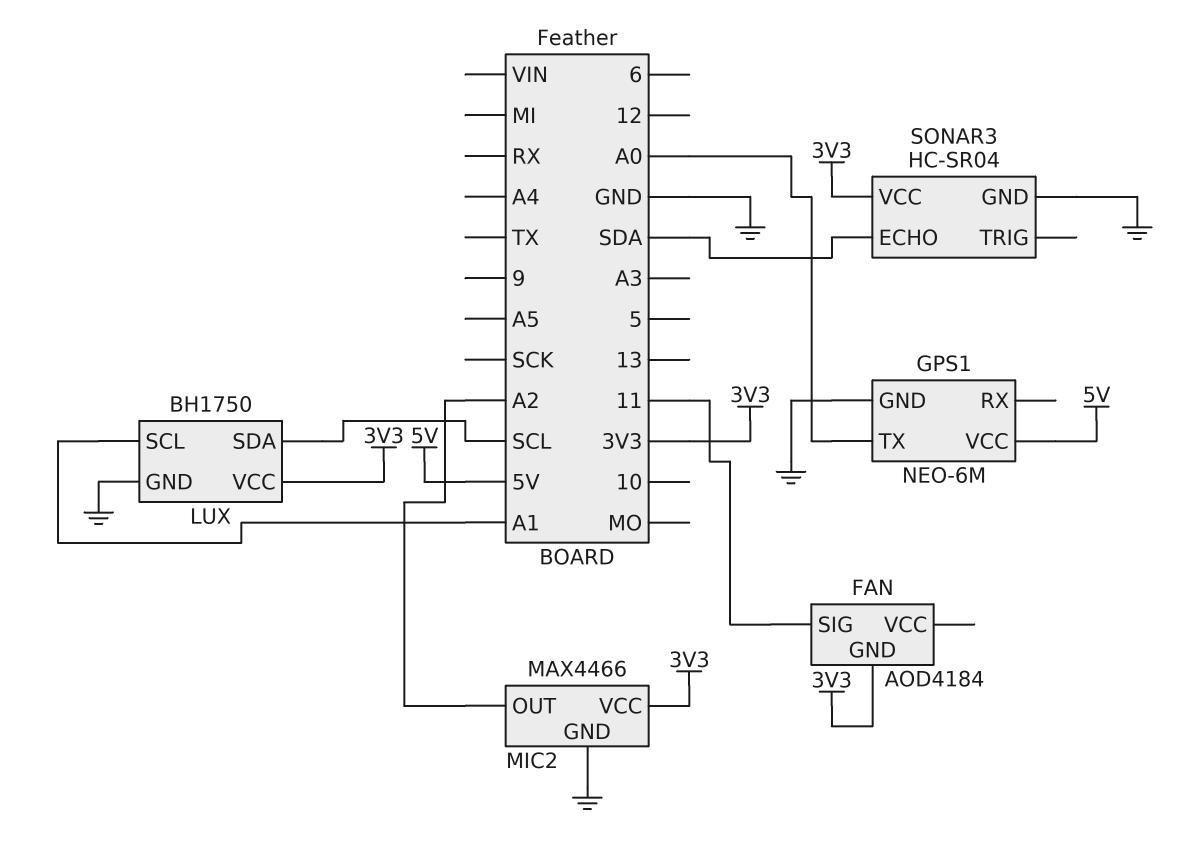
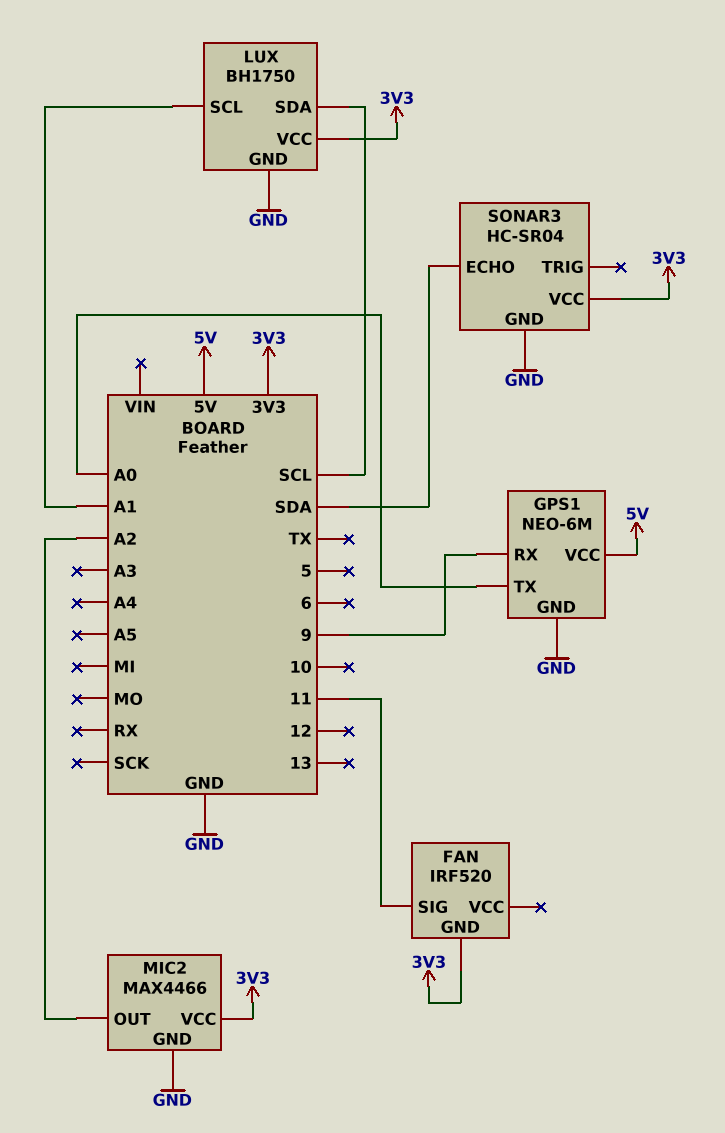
FAN: AOD4184 -> IRF520
GPS1 pin RX: none -> 9

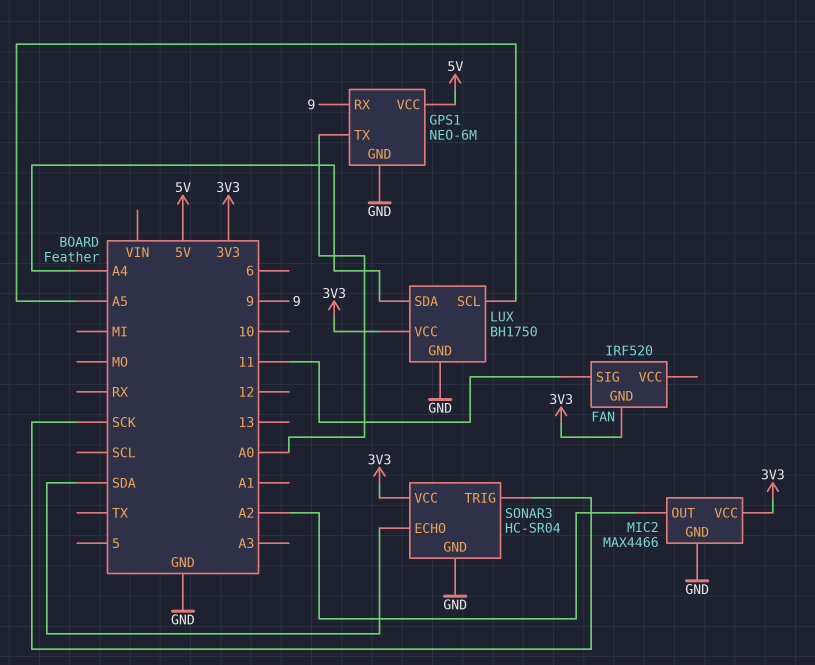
LUX pin SCL: A1 -> A5
LUX pin SDA: SCL -> A4
SONAR3 pin TRIG: none -> SCK

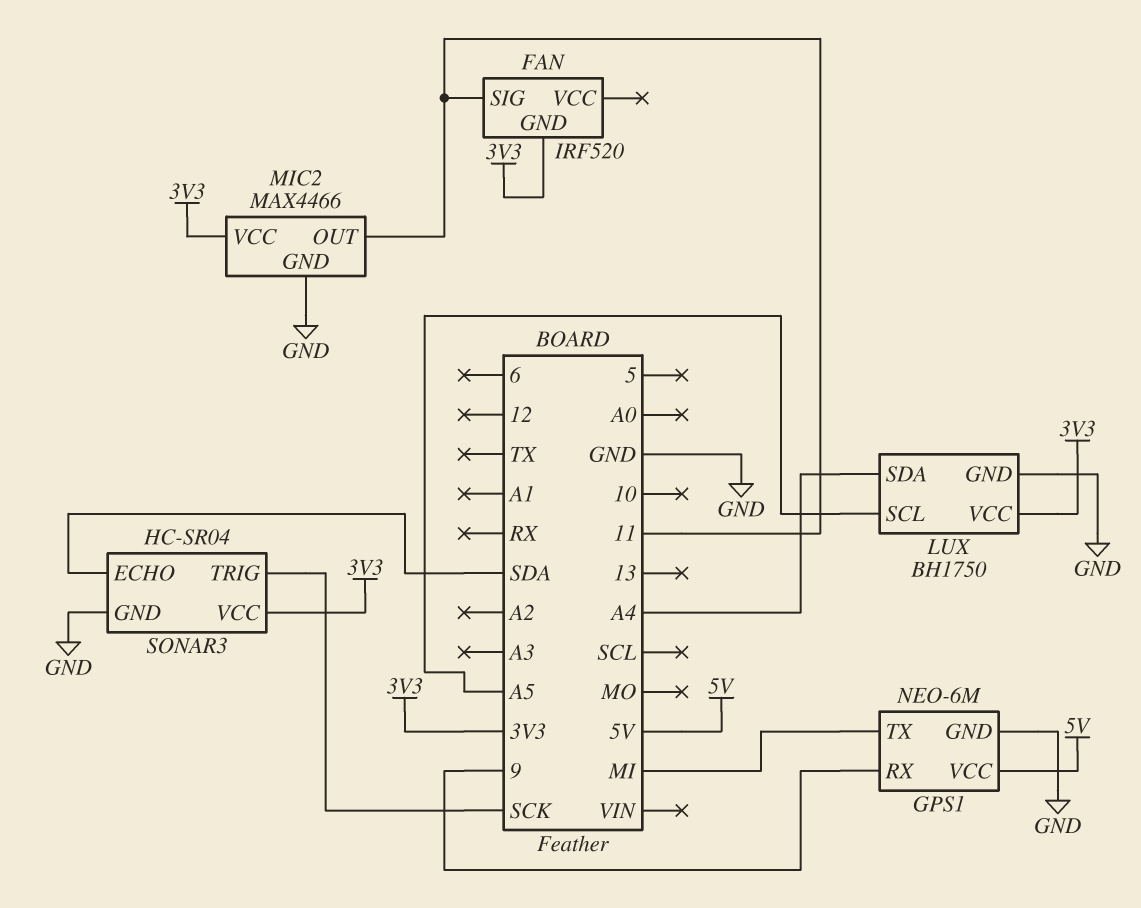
GPS1 pin TX: A0 -> MI
MIC2 pin OUT: A2 -> 11

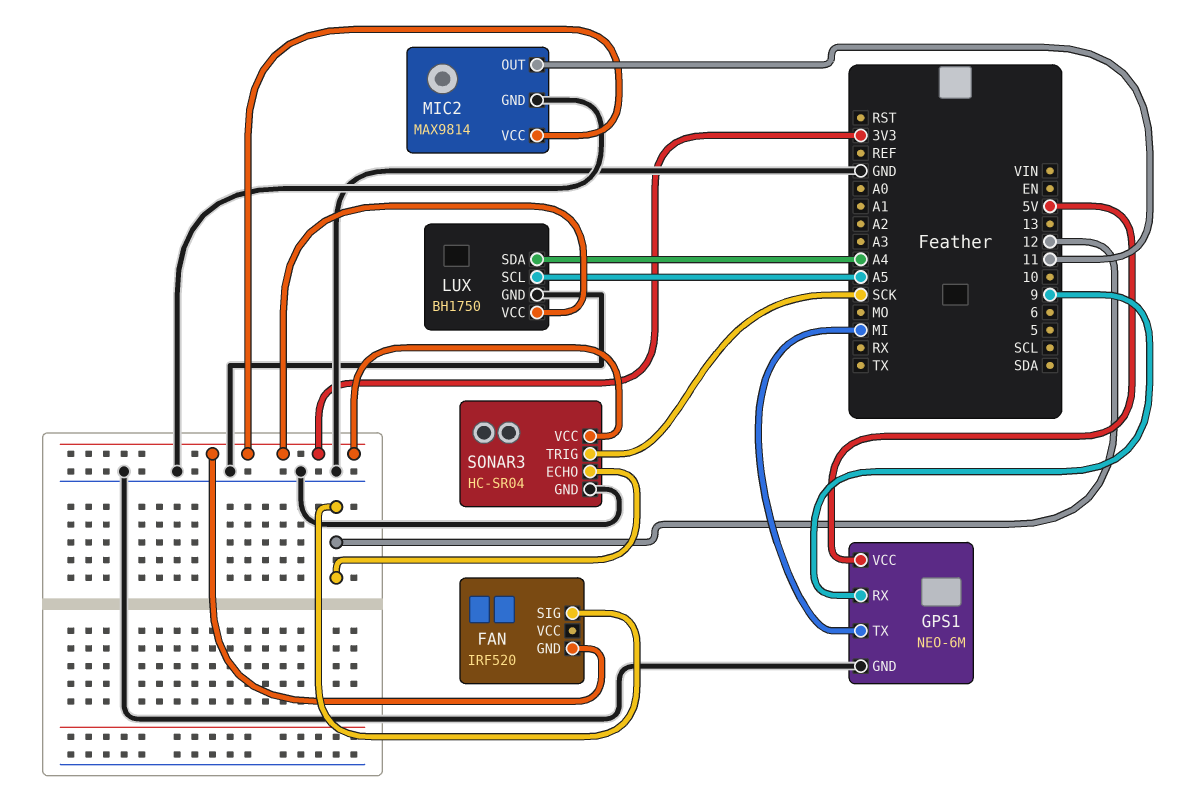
FAN pin SIG: 11 -> 12
MIC2: MAX4466 -> MAX9814
SONAR3 pin ECHO: SDA -> 12

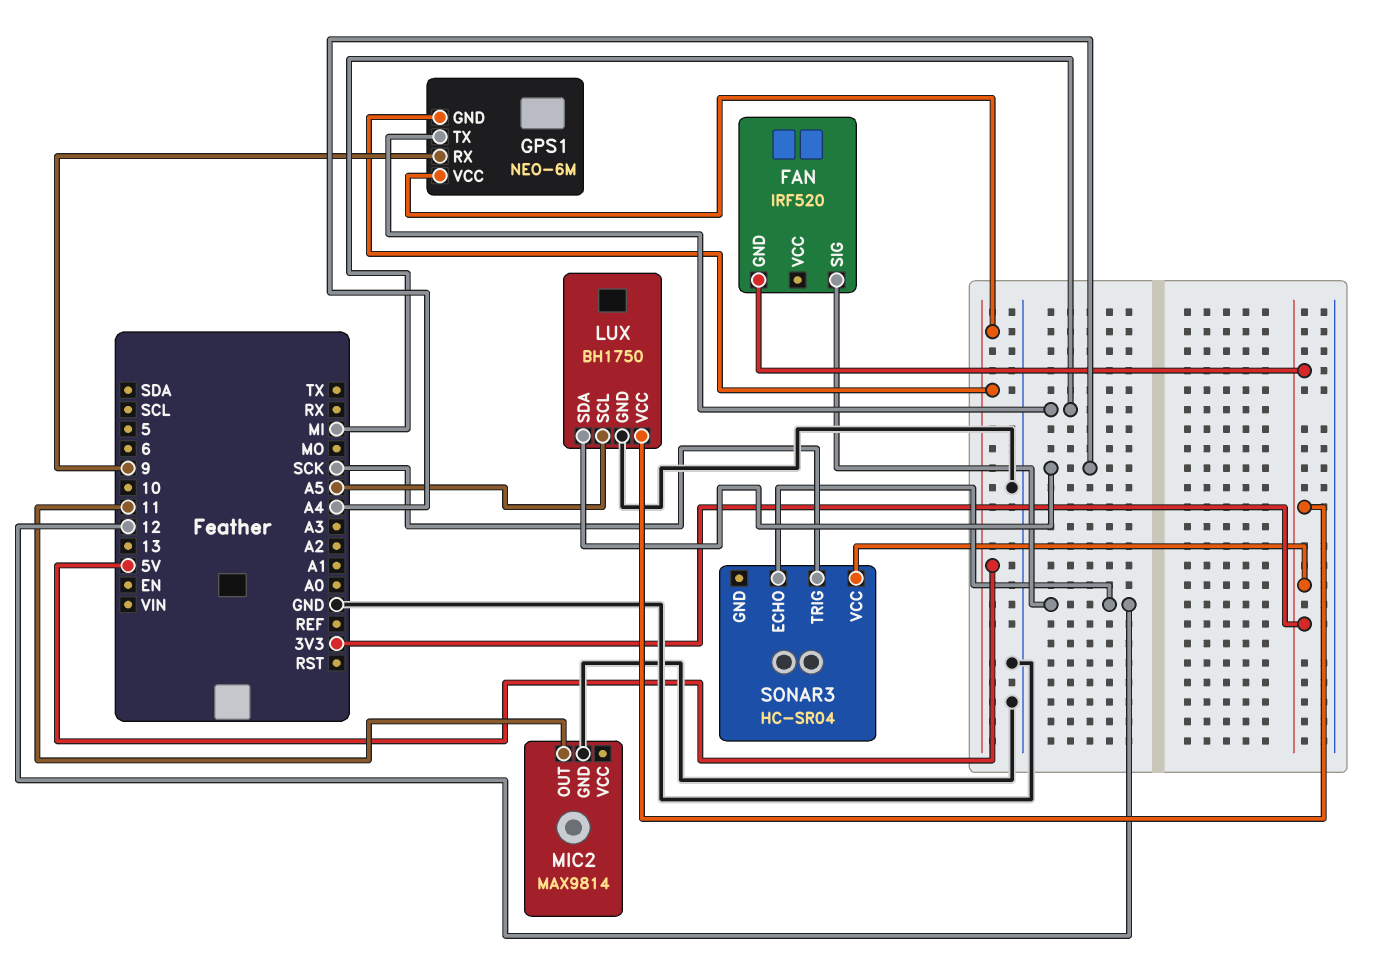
GPS1 pin GND: GND -> 5V
MIC2 pin VCC: 3V3 -> none
SONAR3 pin GND: GND -> none

